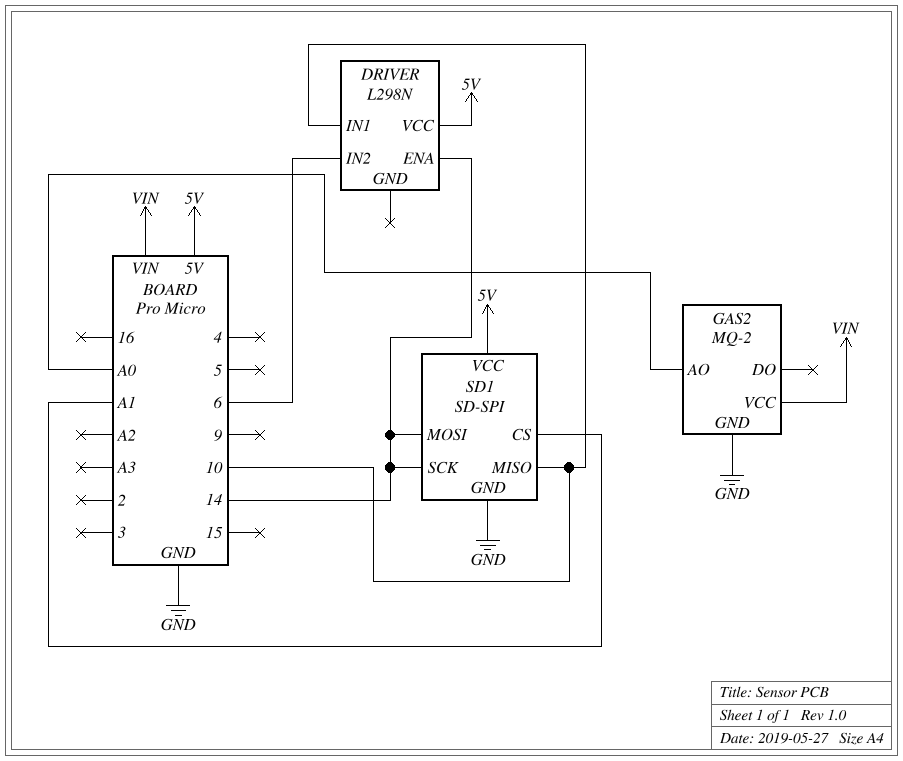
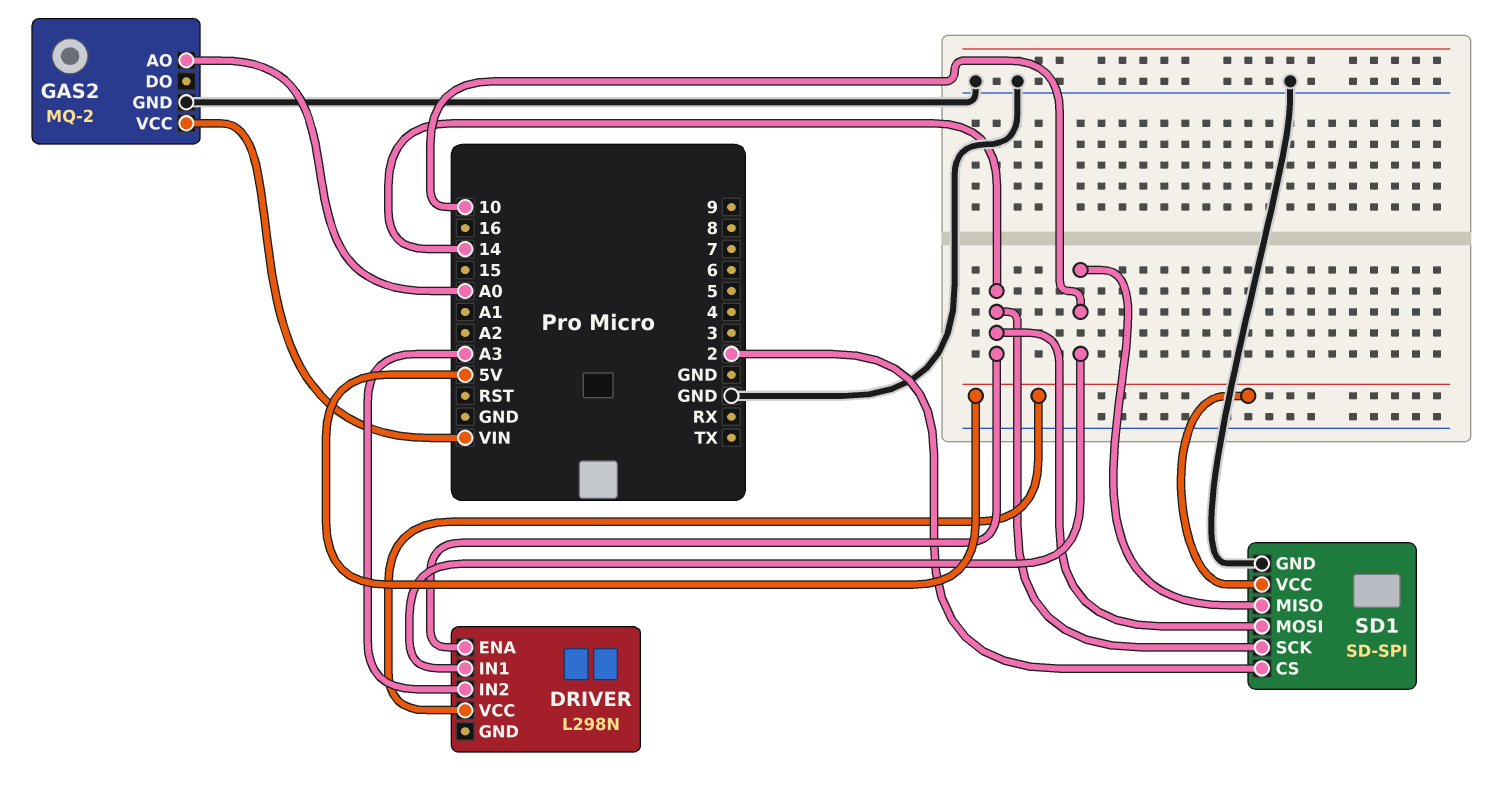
DRIVER pin IN2: 6 -> A3
SD1 pin CS: A1 -> 2

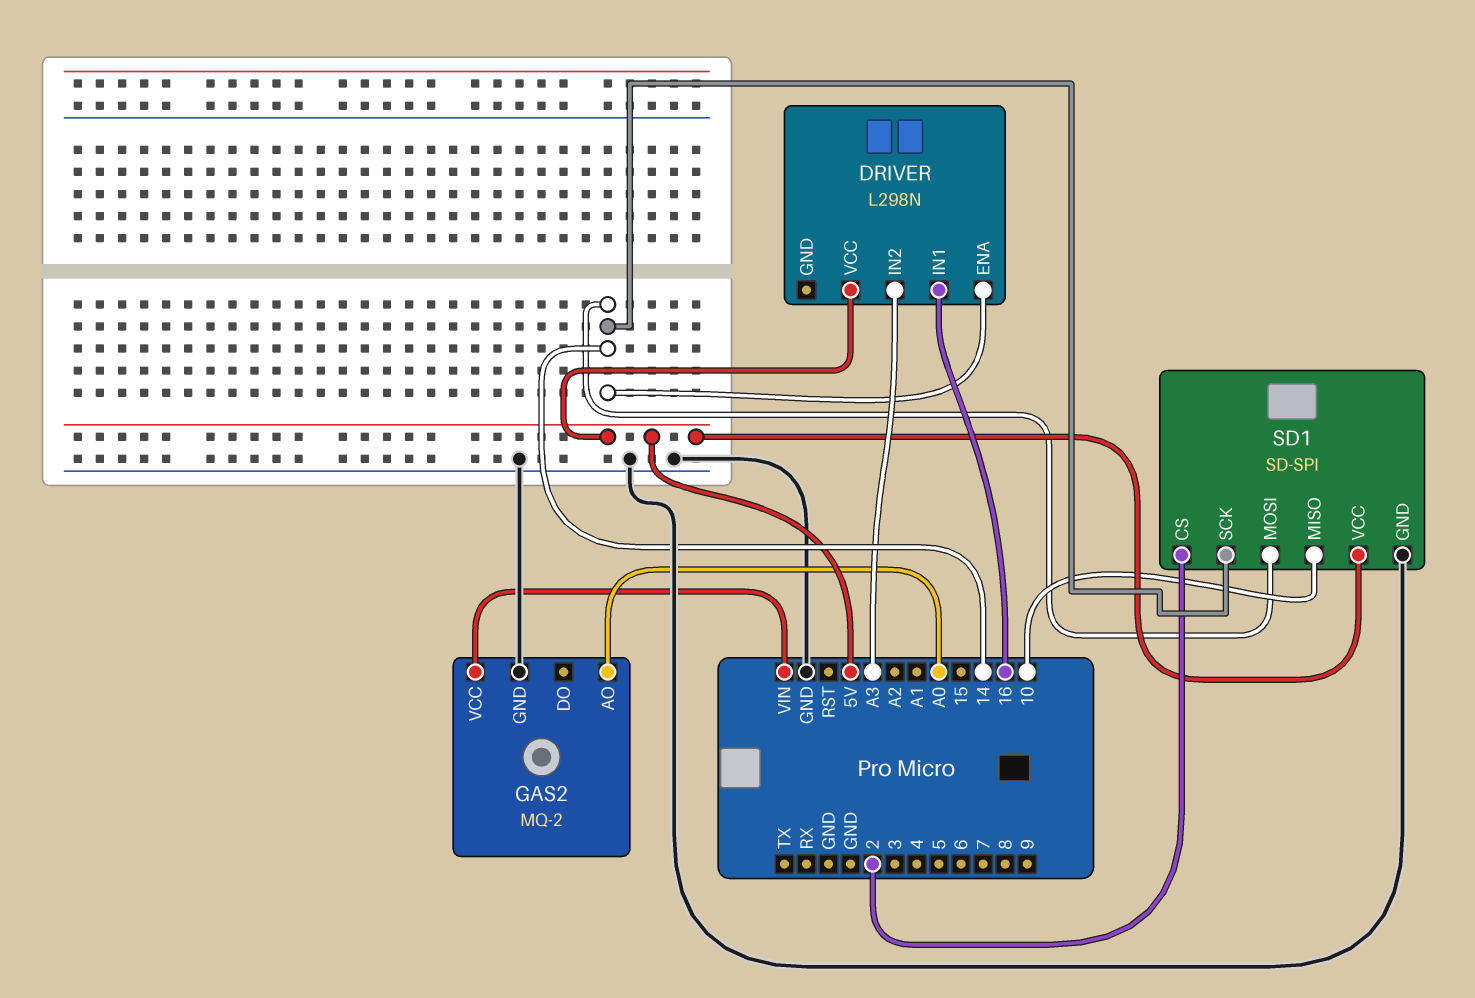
DRIVER pin IN1: 10 -> 16

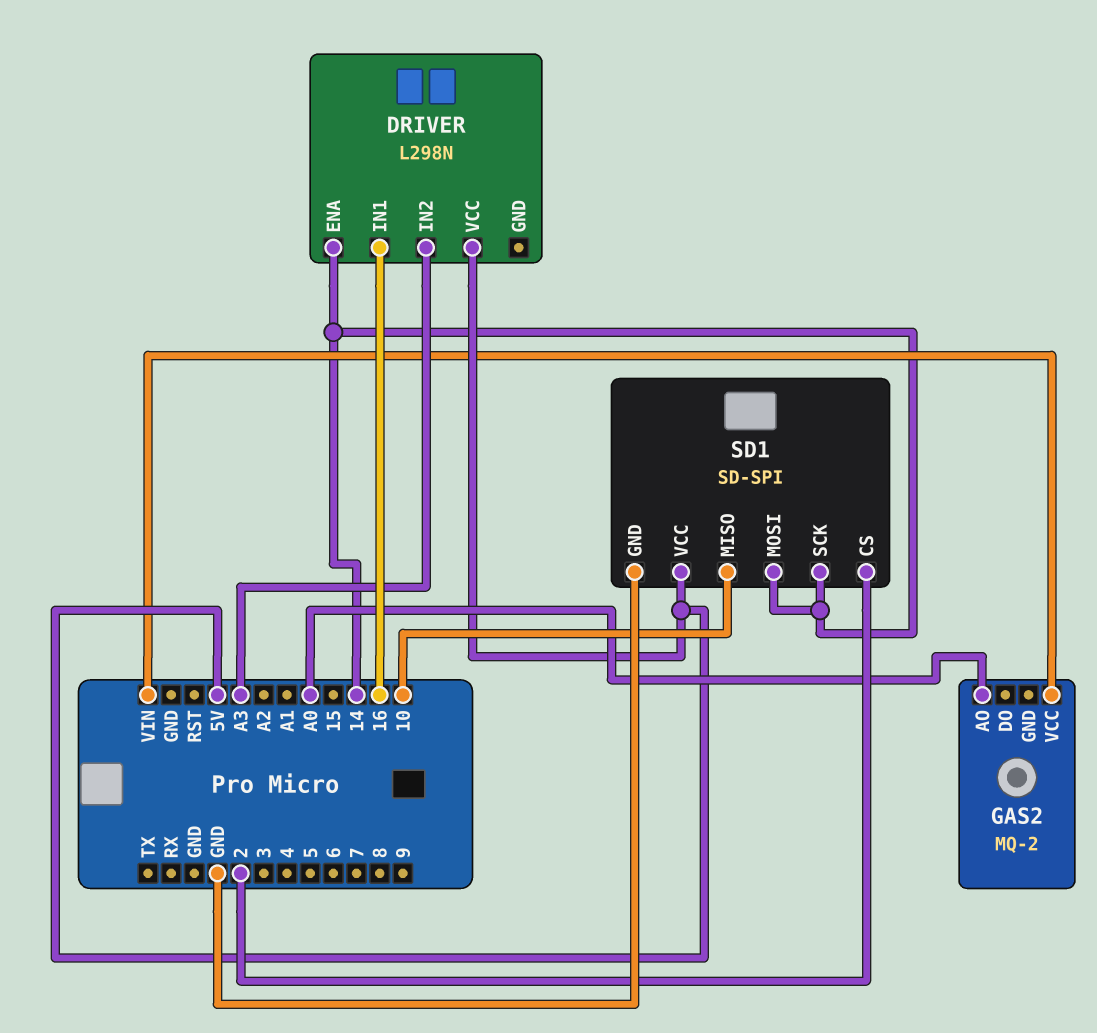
GAS2 pin GND: GND -> none

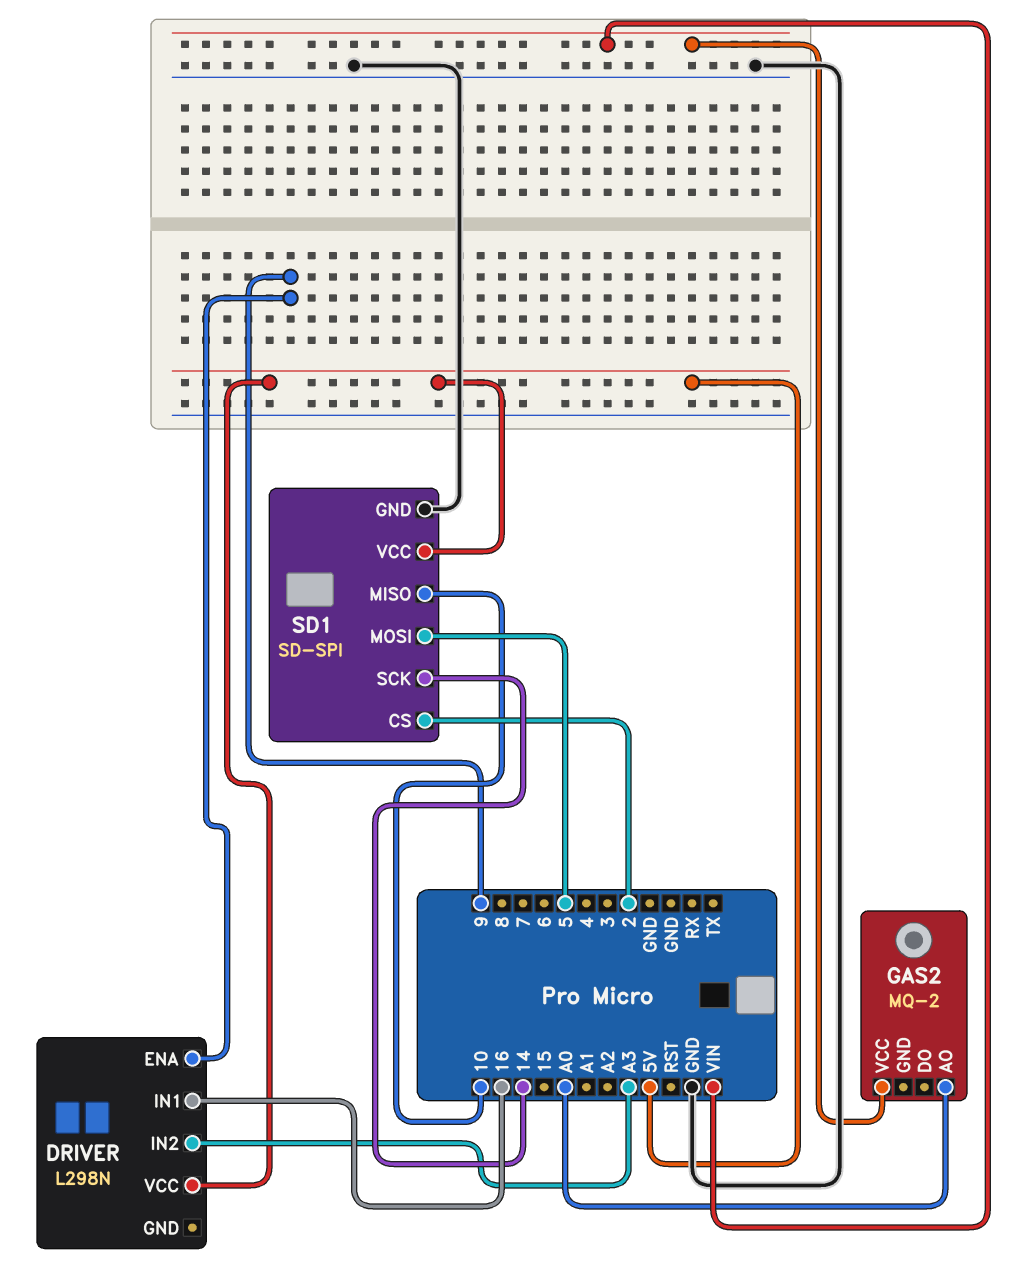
DRIVER pin ENA: 14 -> 9
SD1 pin MOSI: 14 -> 5

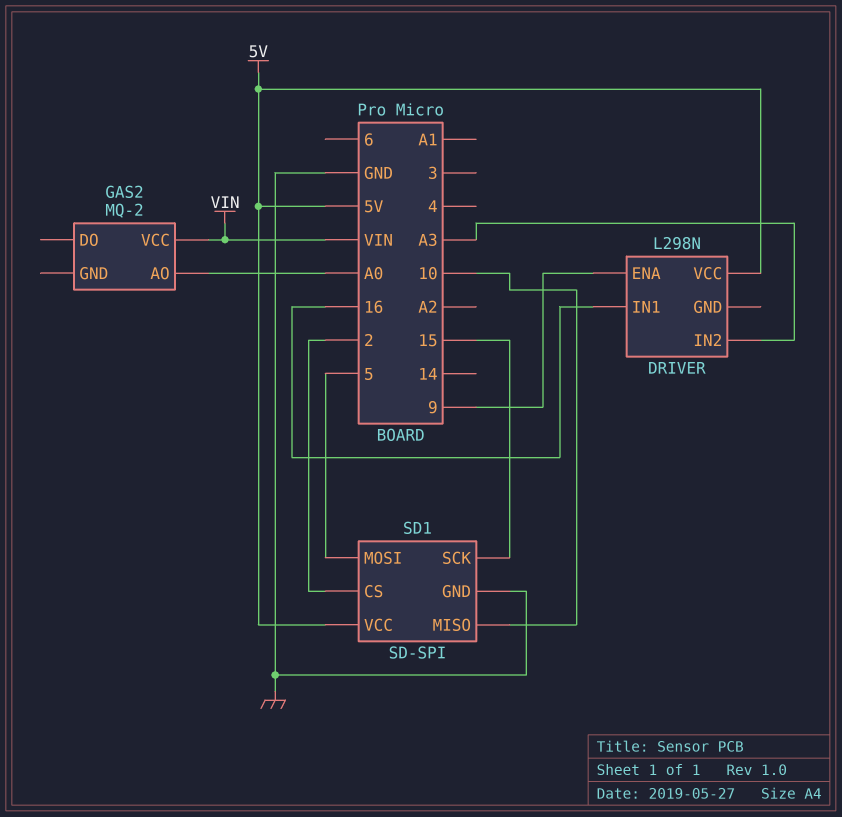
SD1 pin SCK: 14 -> 15

